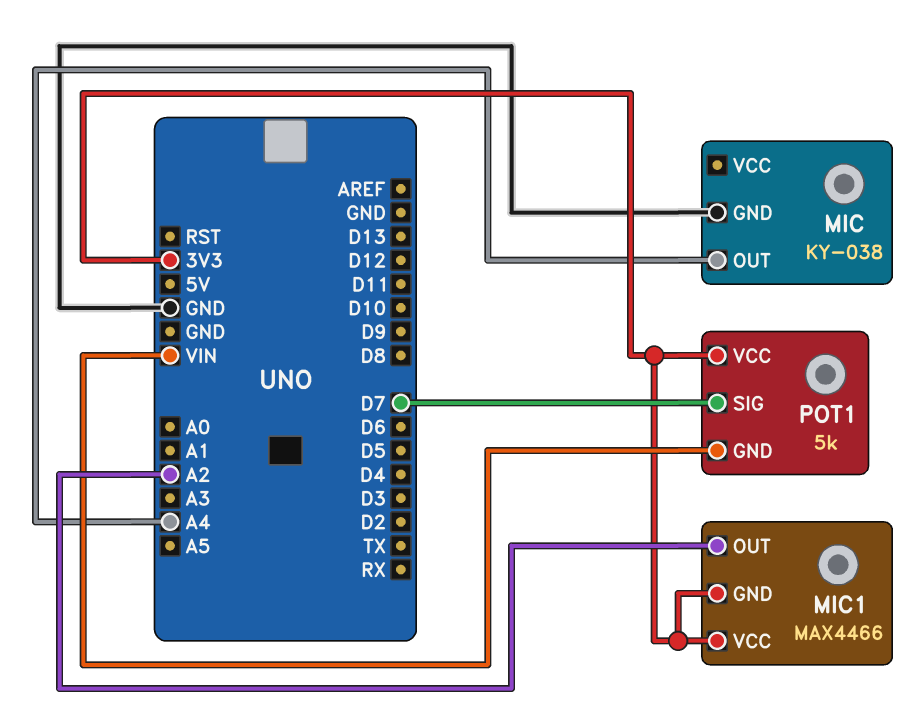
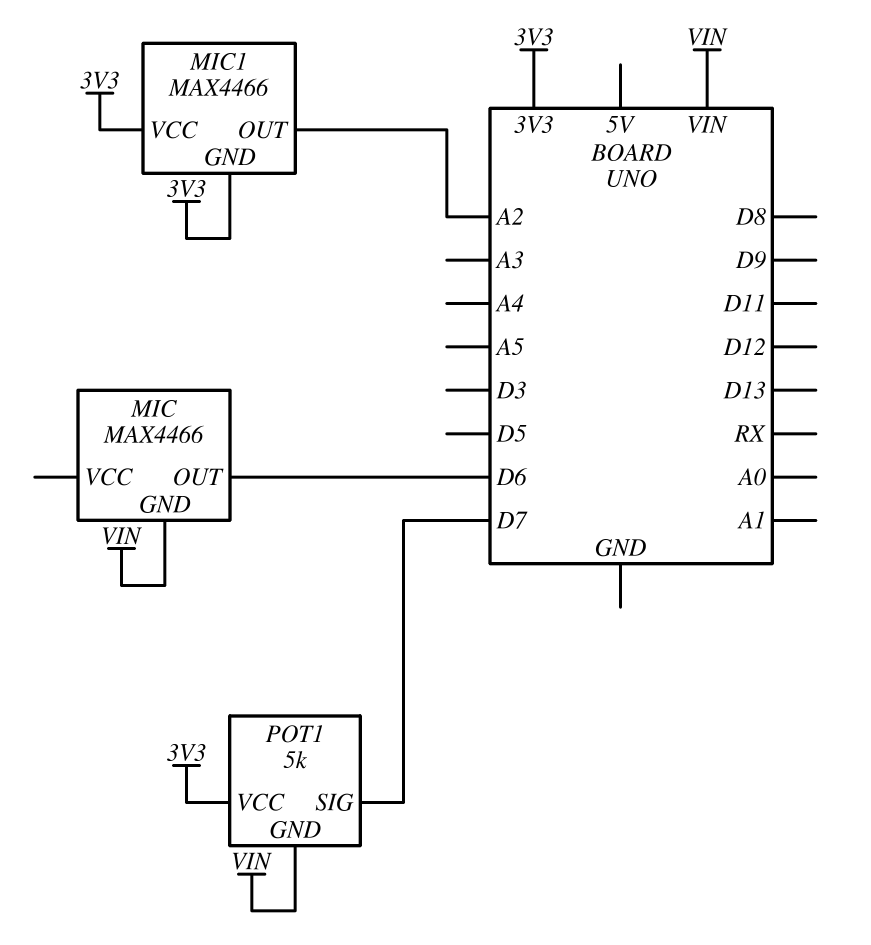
MIC: KY-038 -> MAX4466
MIC pin GND: GND -> VIN
MIC pin OUT: A4 -> D6

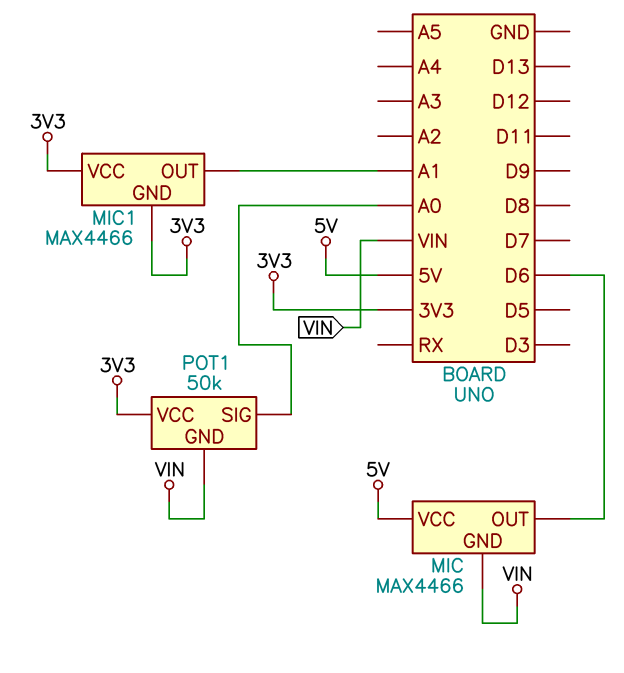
MIC pin VCC: none -> 5V
MIC1 pin OUT: A2 -> A1
POT1: 5k -> 50k
POT1 pin SIG: D7 -> A0

